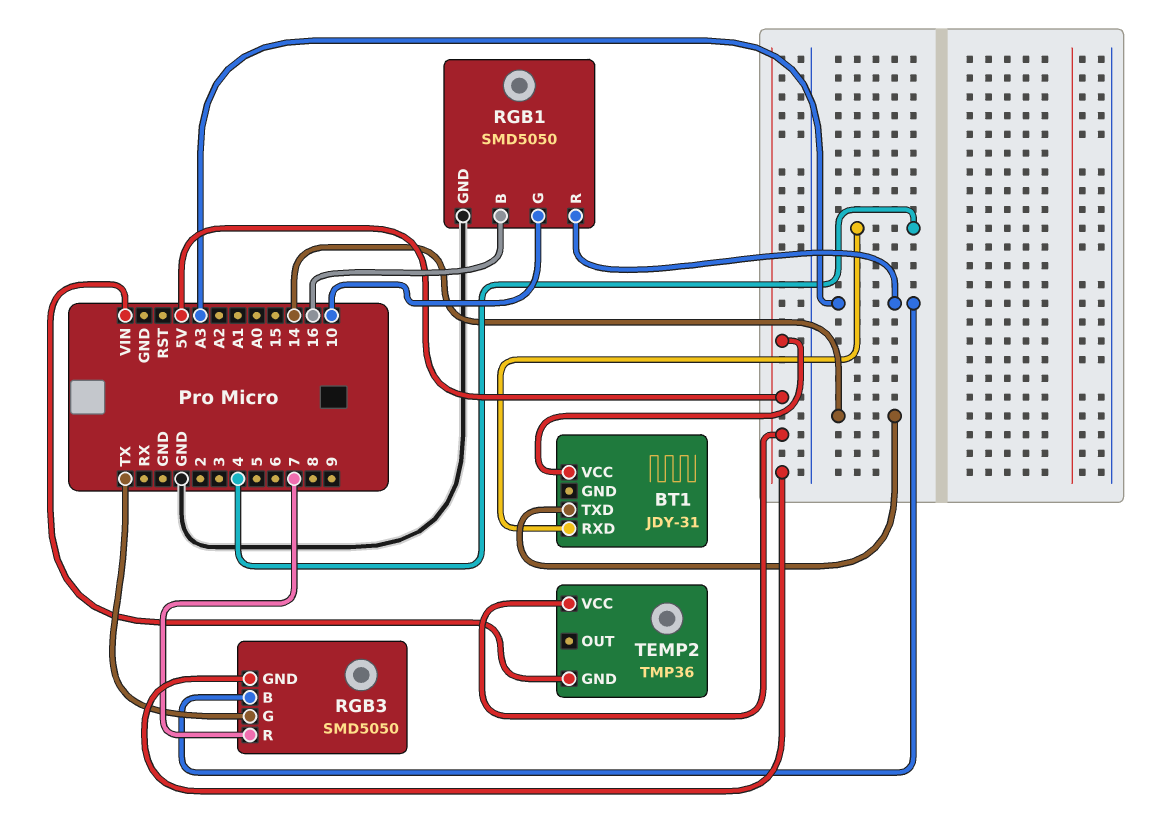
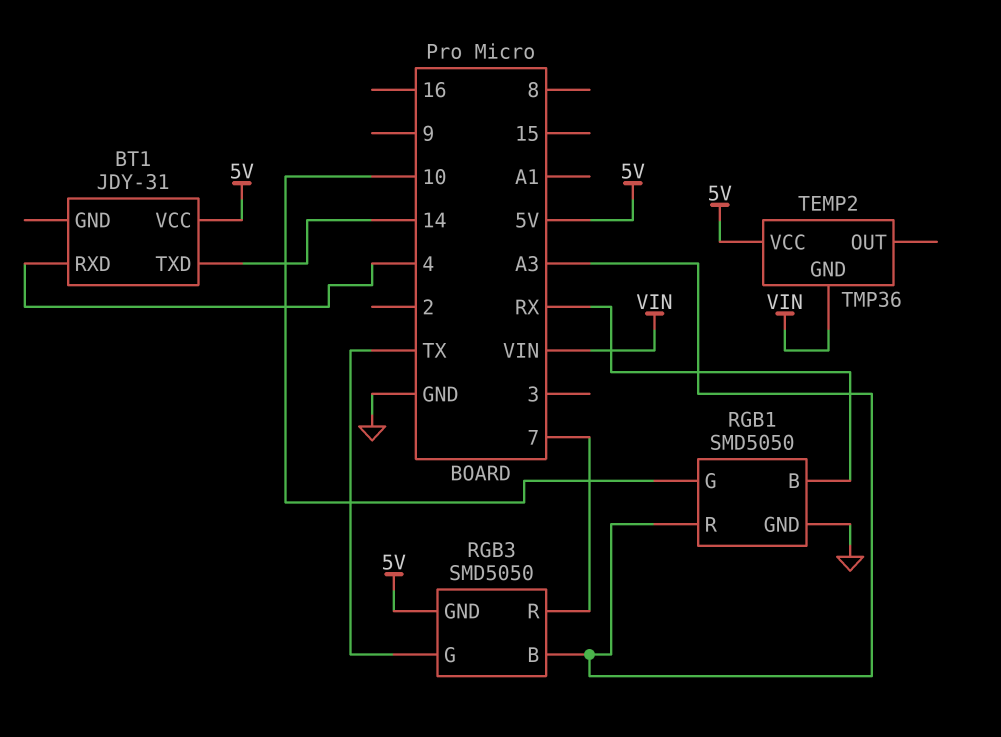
RGB1 pin B: 16 -> RX

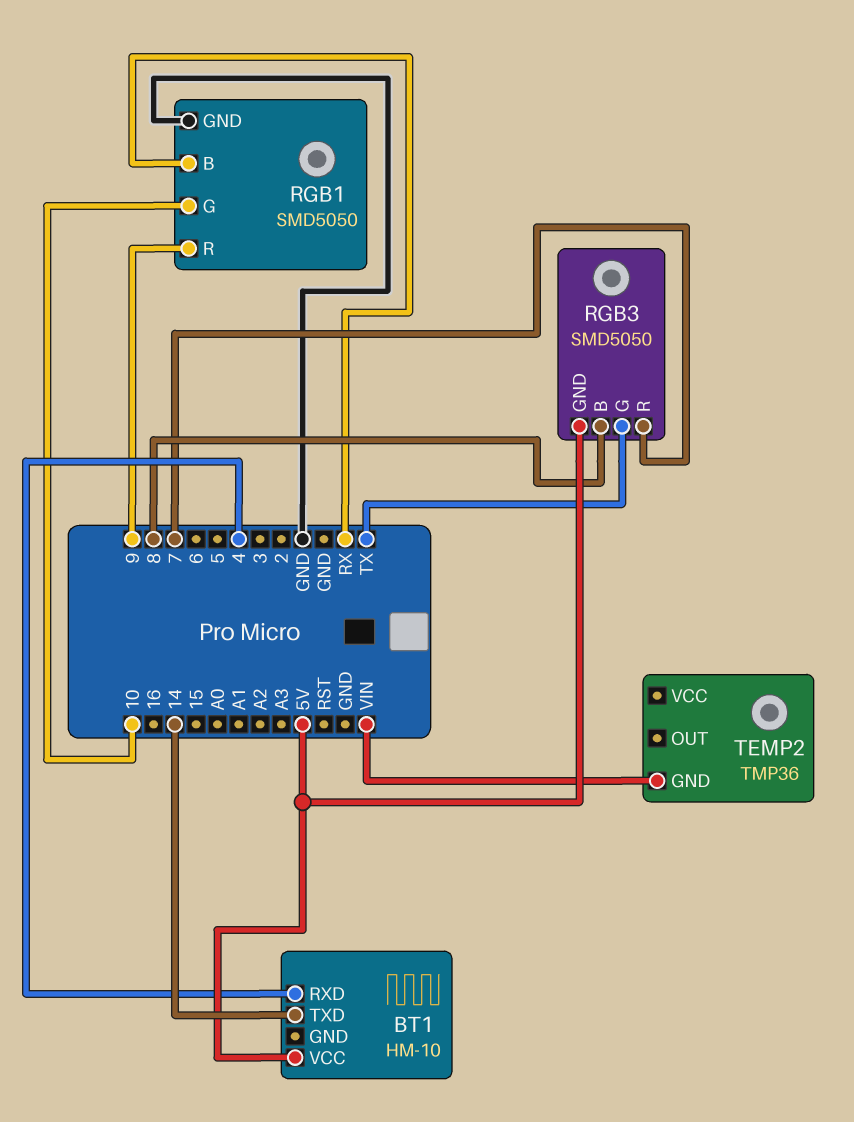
BT1: JDY-31 -> HM-10
RGB1 pin R: A3 -> 9
RGB3 pin B: A3 -> 8
TEMP2 pin VCC: 5V -> none

